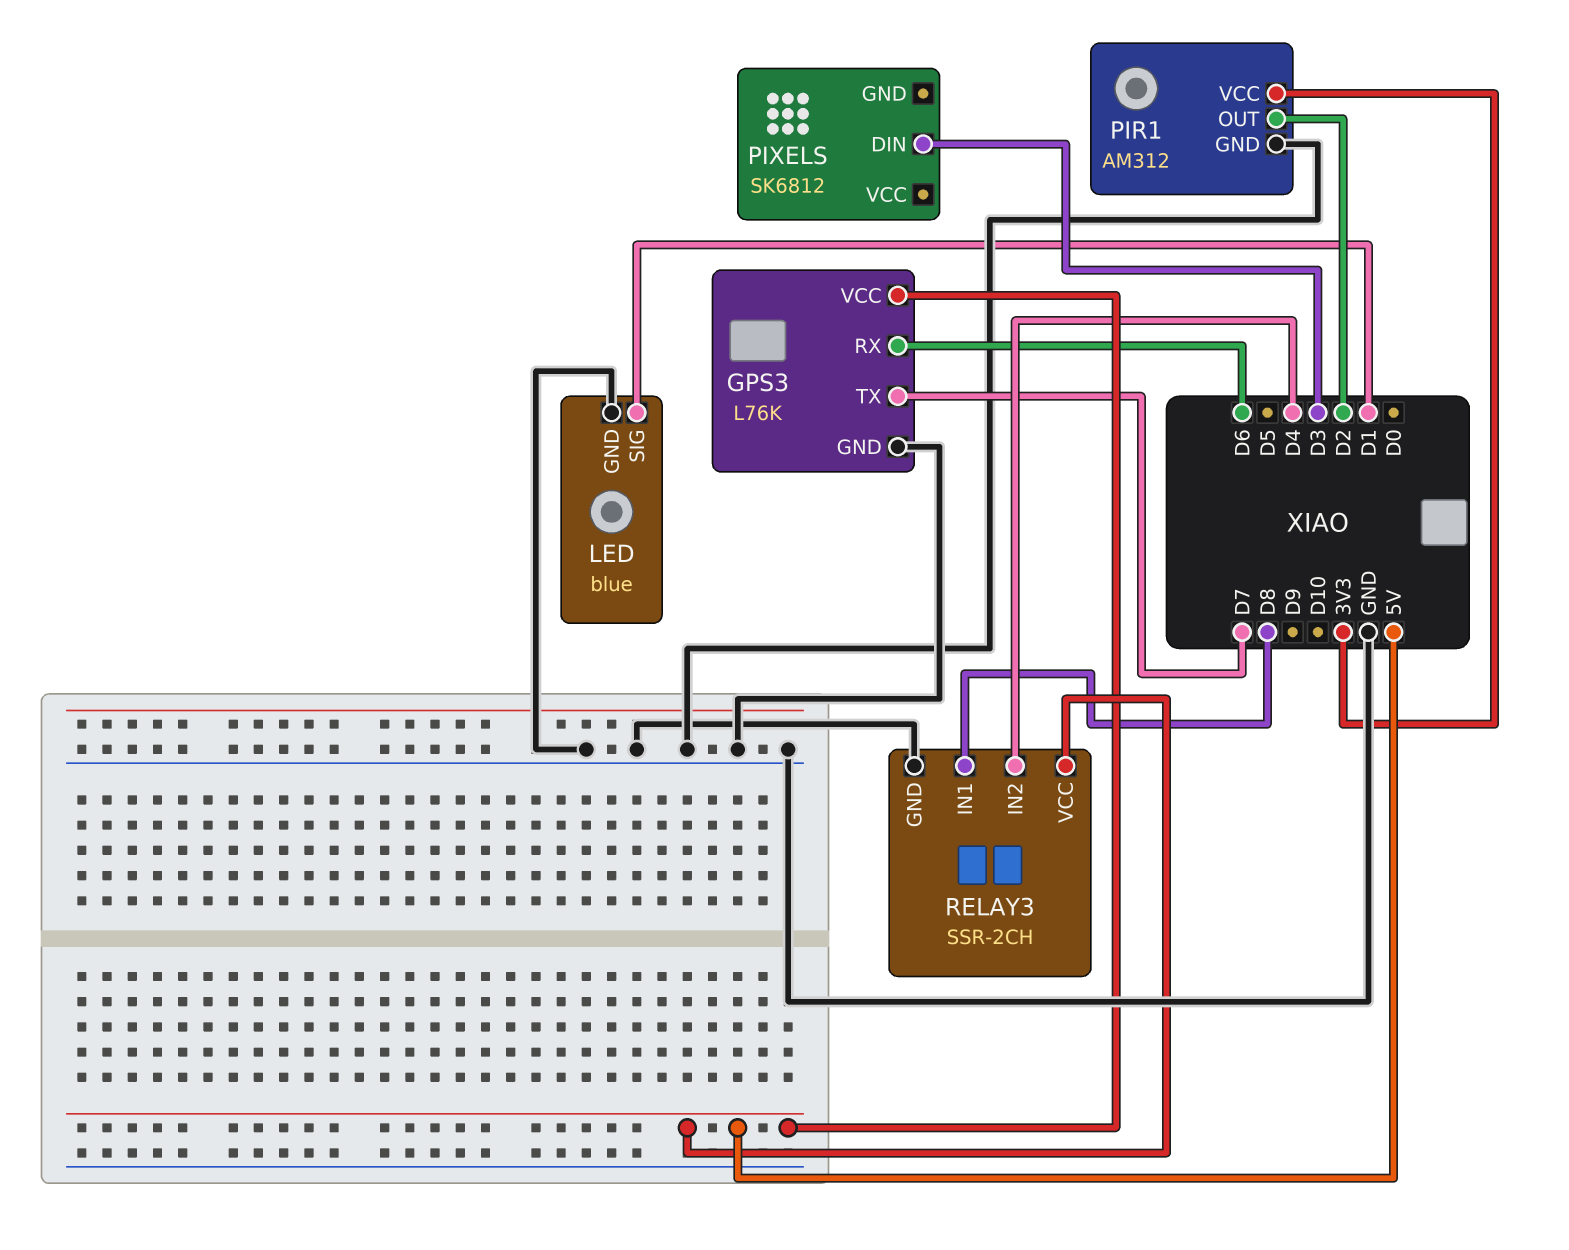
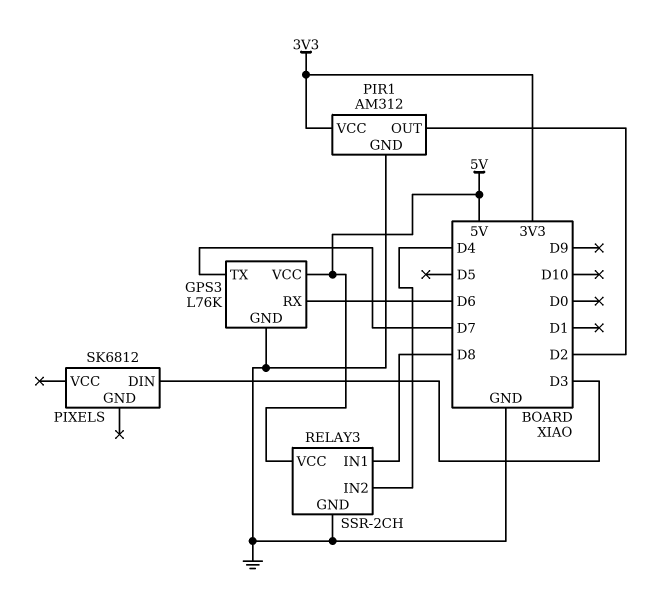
LED: blue -> none
LED pin GND: GND -> none
LED pin SIG: D1 -> none

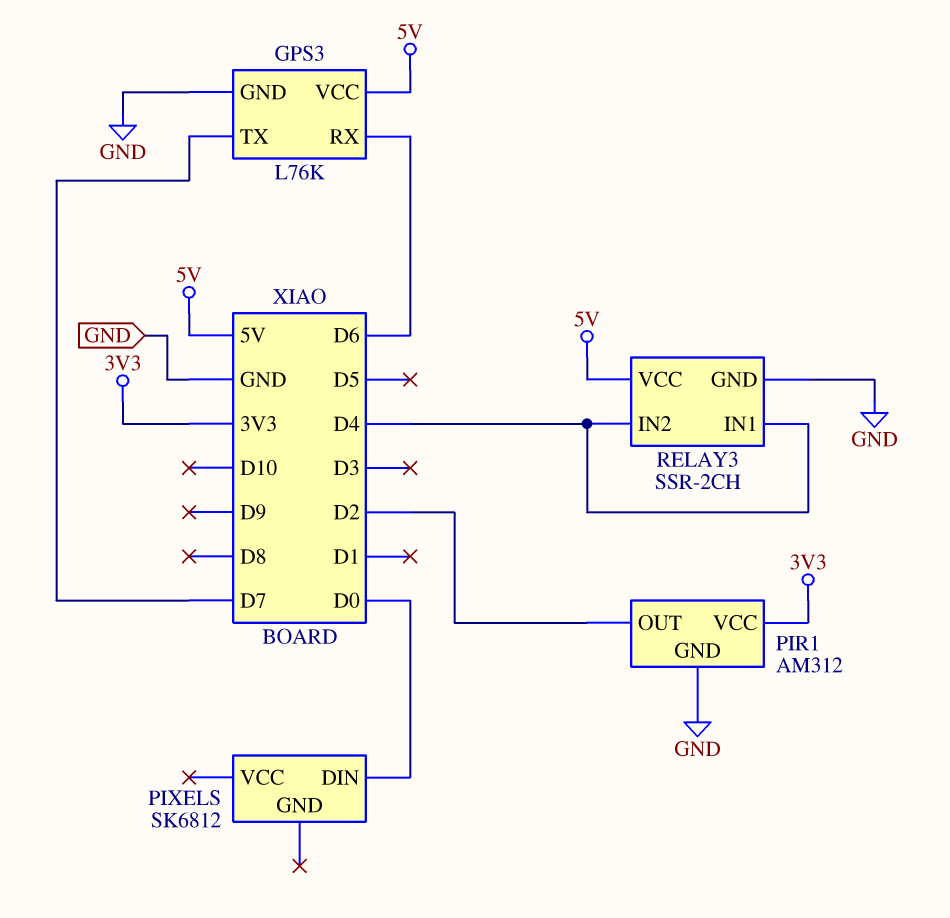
PIXELS pin DIN: D3 -> D0
RELAY3 pin IN1: D8 -> D4

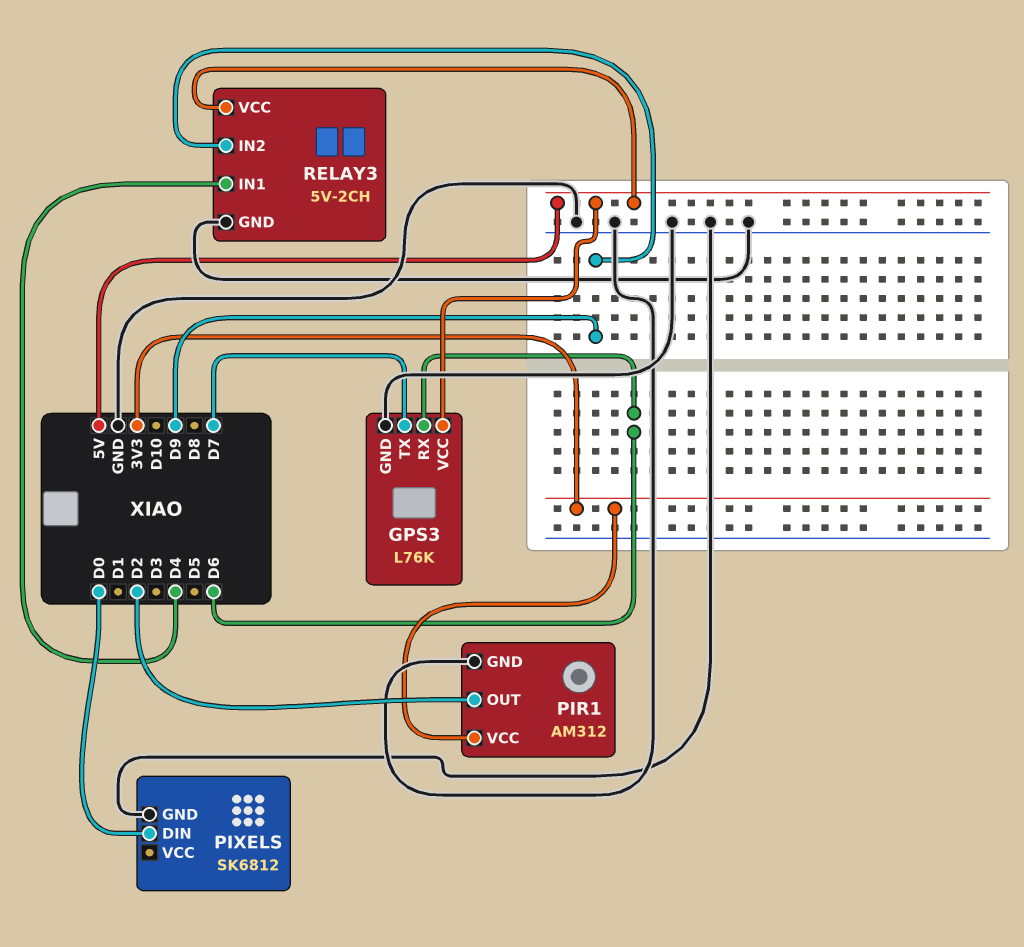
PIXELS pin GND: none -> GND
RELAY3: SSR-2CH -> 5V-2CH
RELAY3 pin IN2: D4 -> D9

